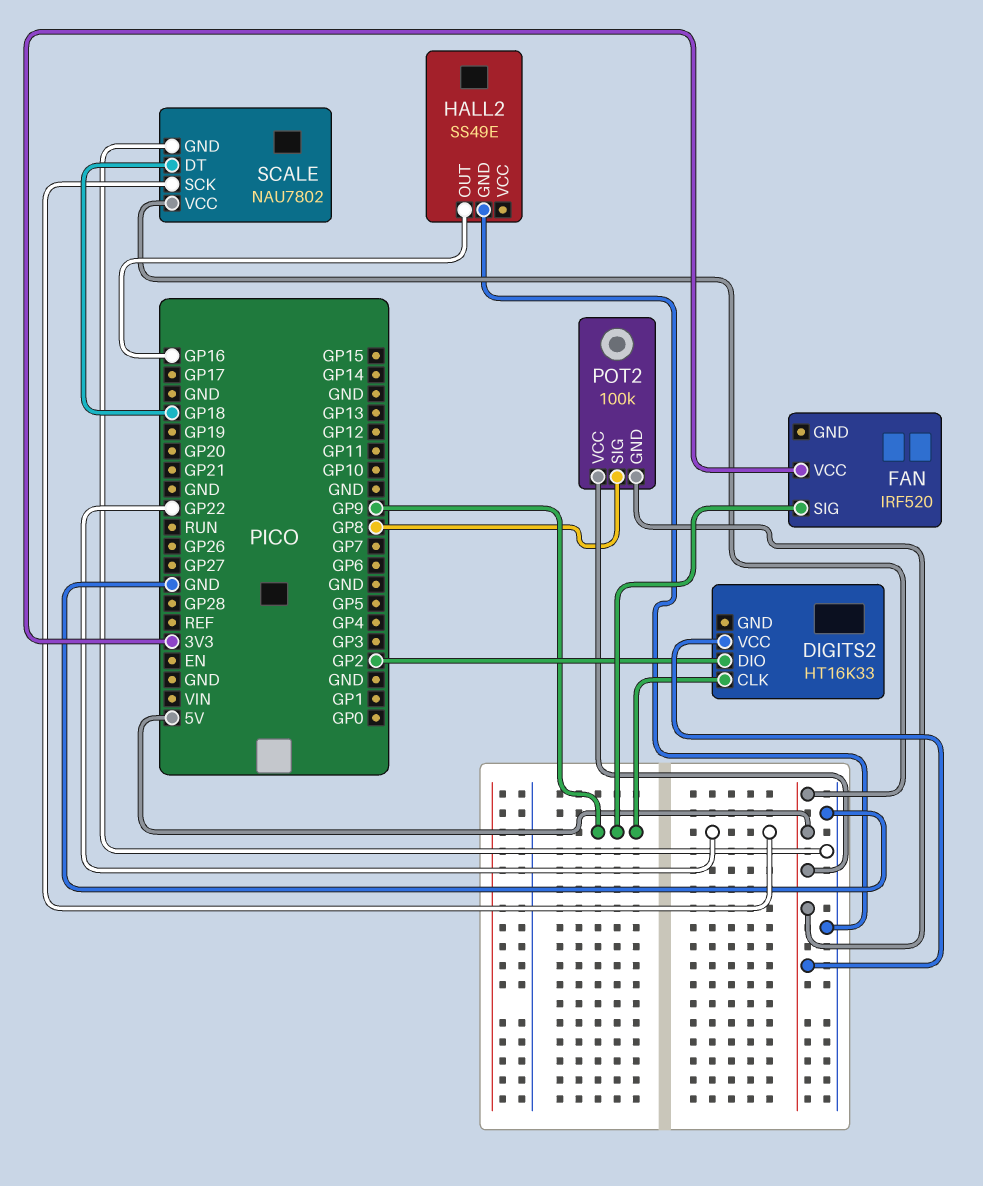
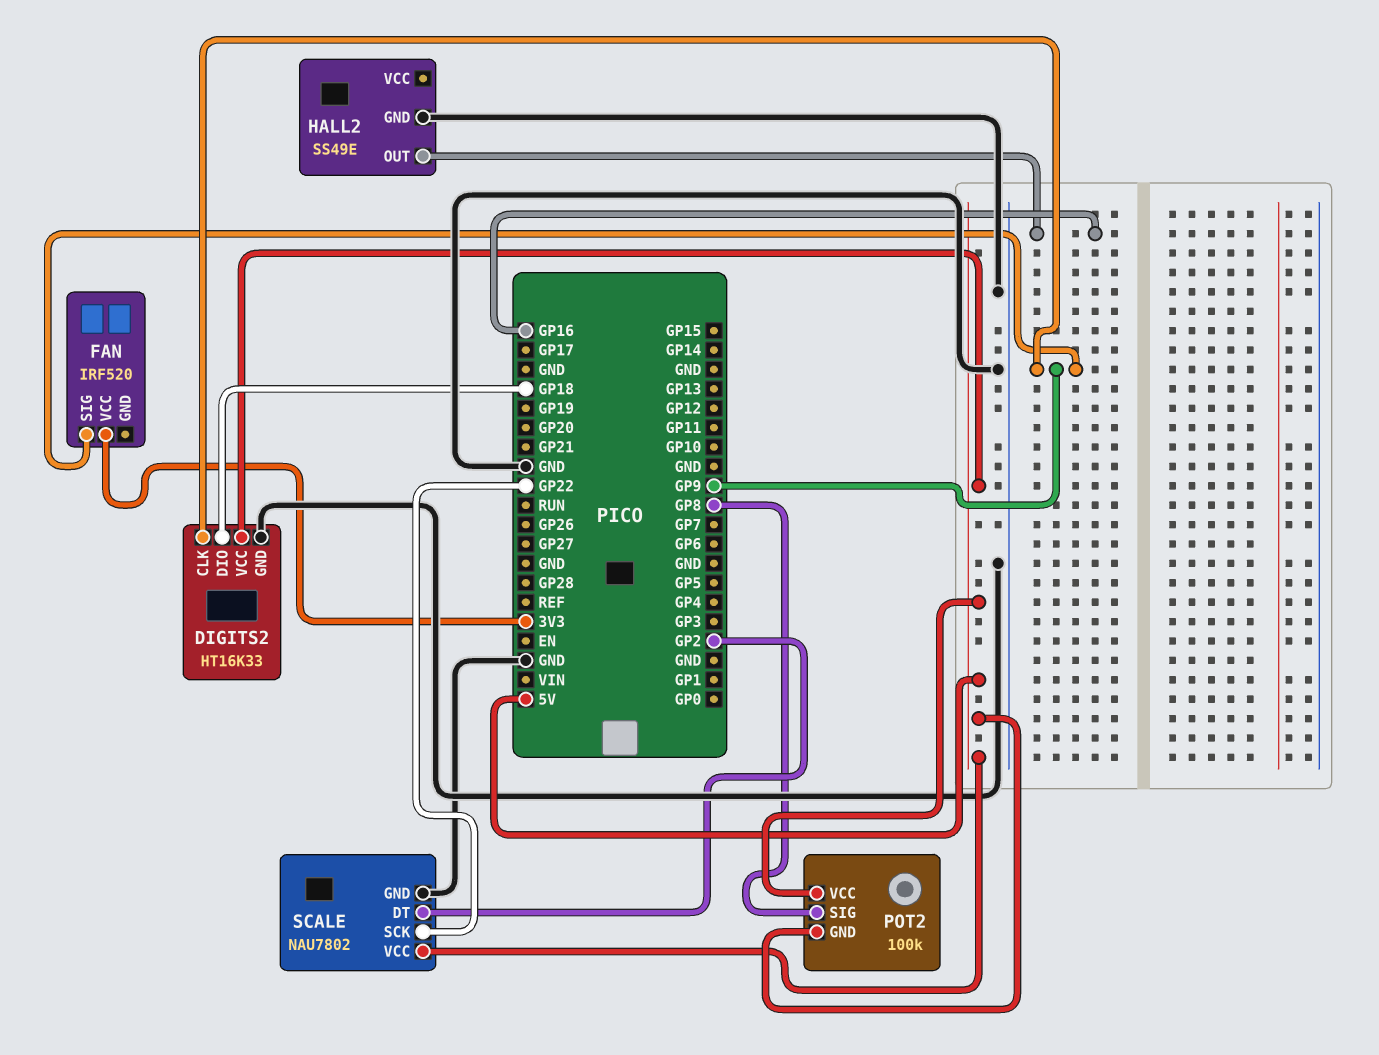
DIGITS2 pin DIO: GP2 -> GP18
DIGITS2 pin GND: none -> GND
SCALE pin DT: GP18 -> GP2

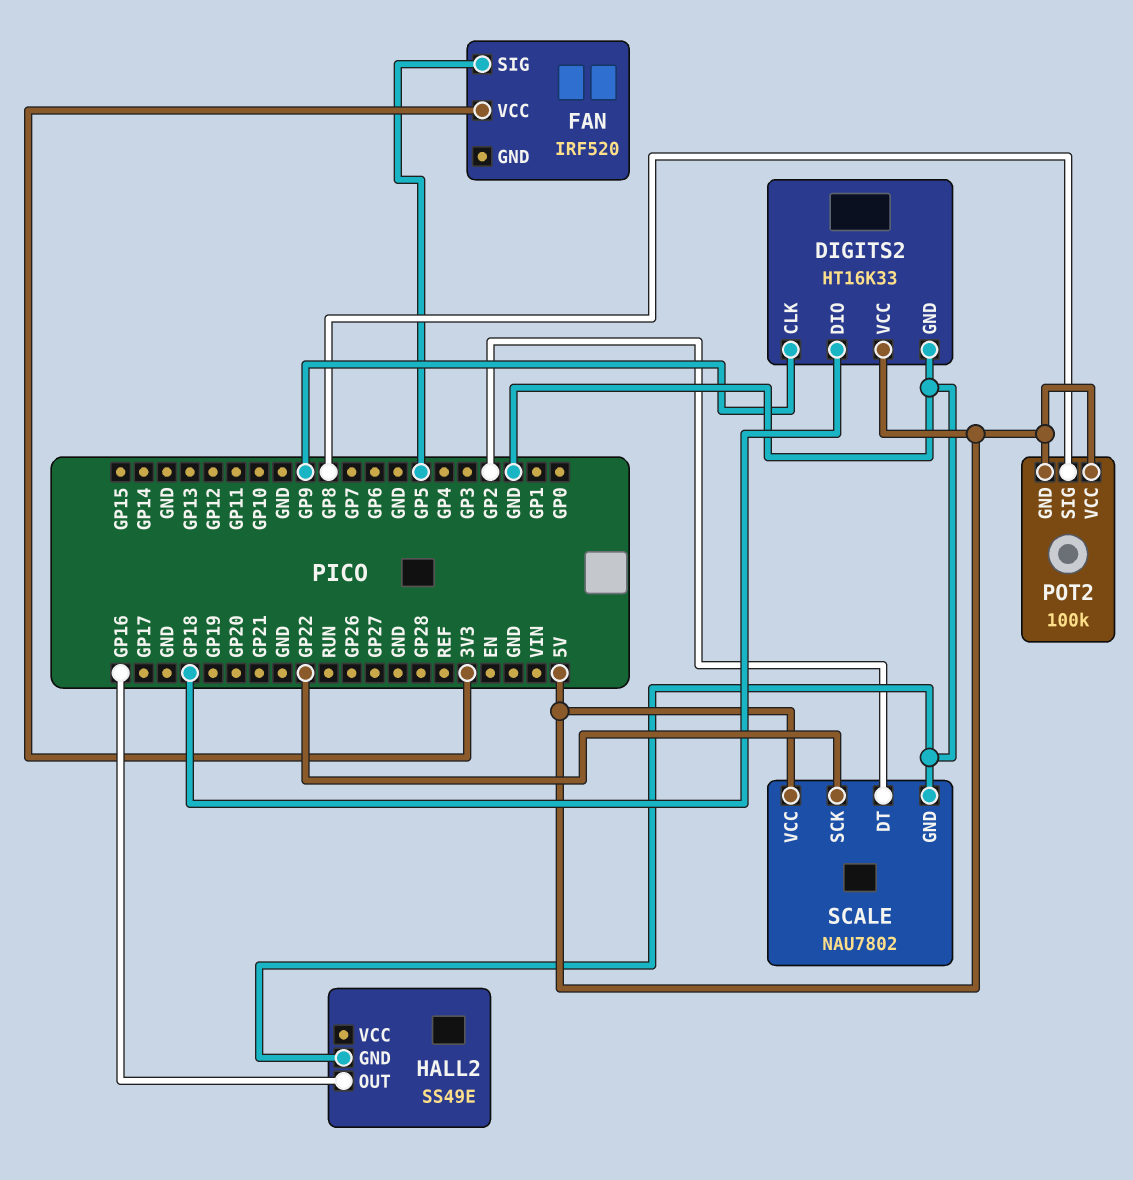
FAN pin SIG: GP9 -> GP5

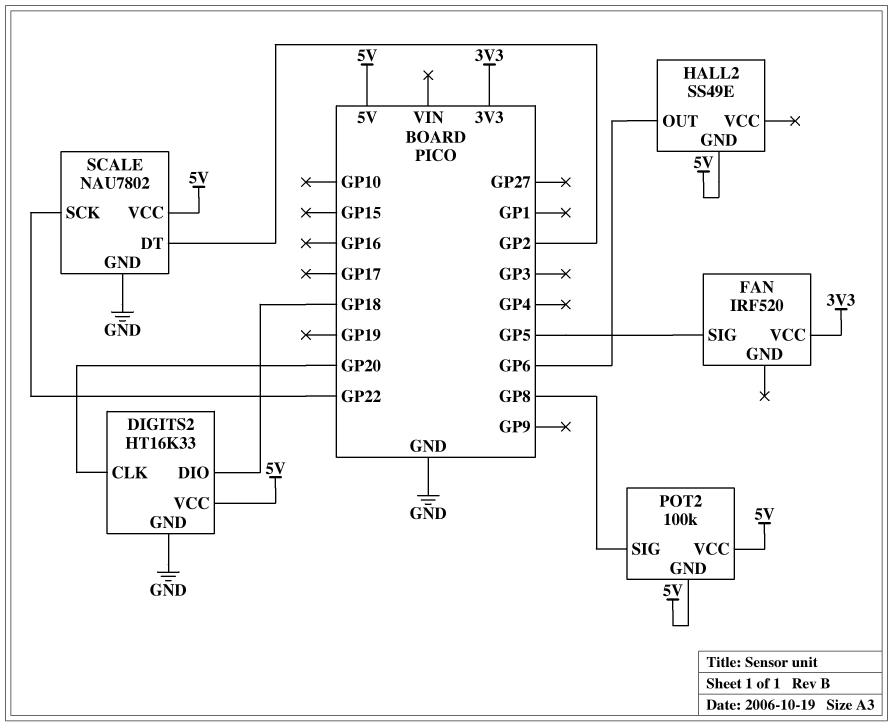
DIGITS2 pin CLK: GP9 -> GP20
HALL2 pin GND: GND -> 5V
HALL2 pin OUT: GP16 -> GP6

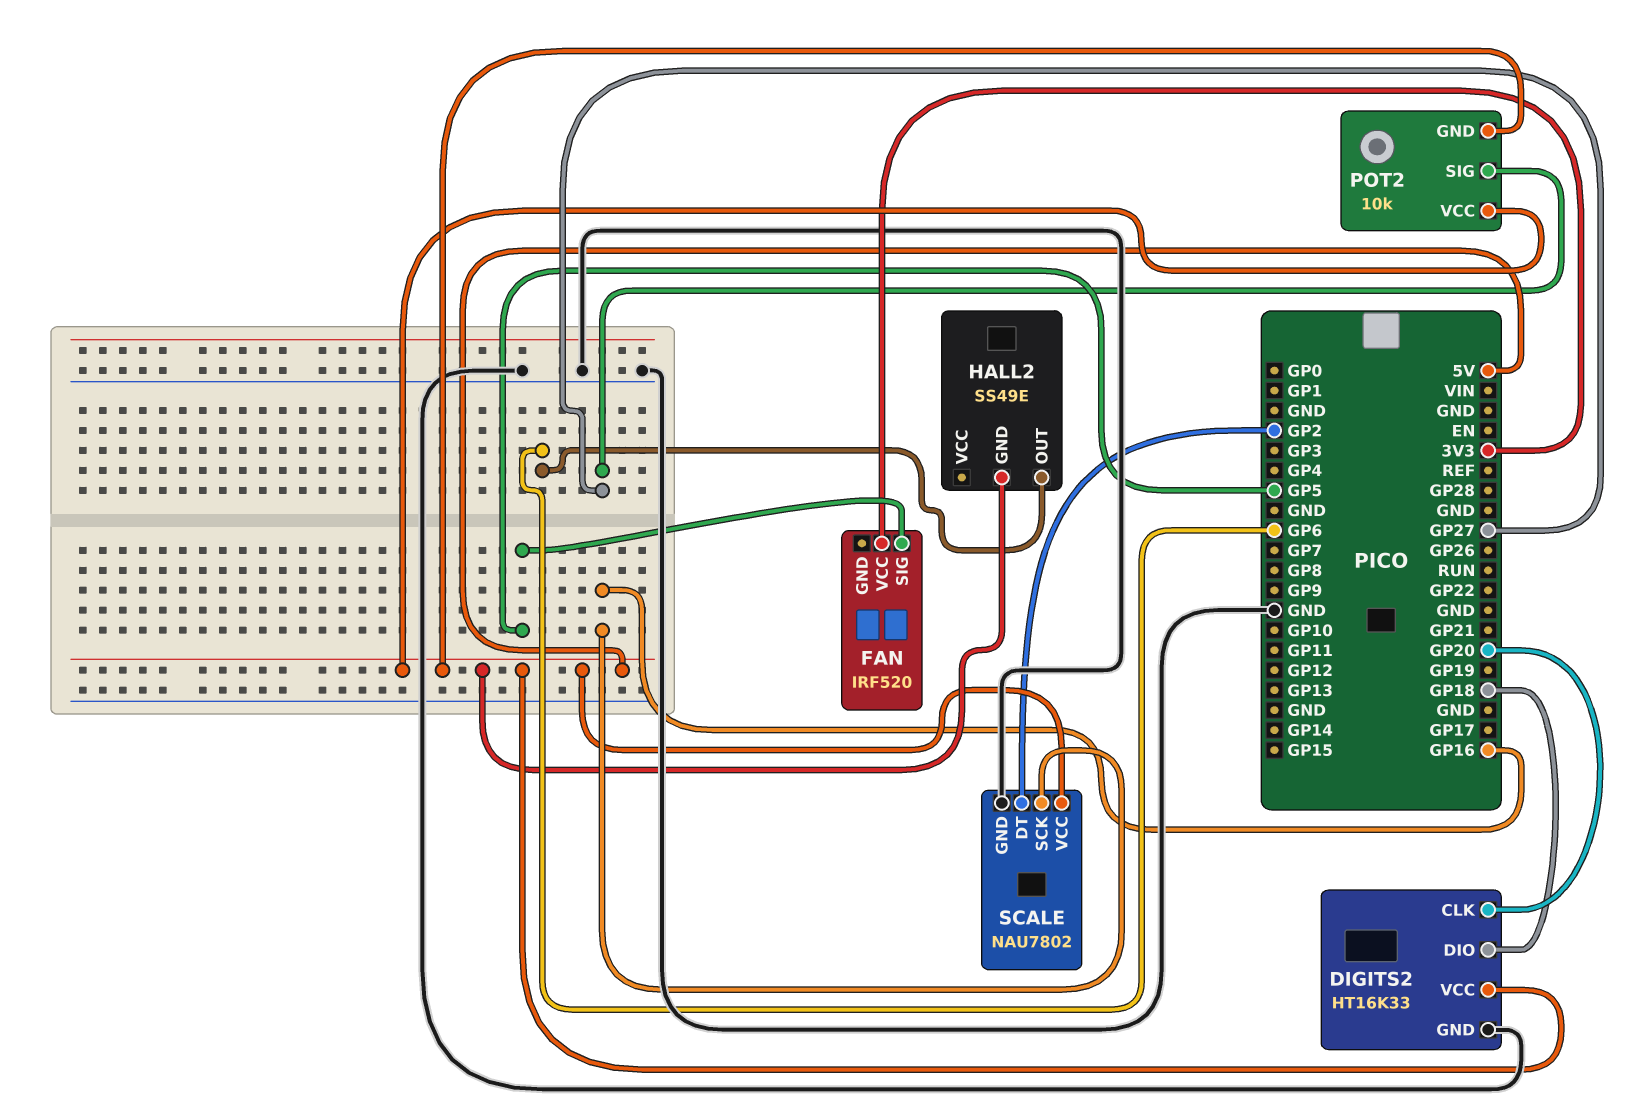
POT2: 100k -> 10k
POT2 pin SIG: GP8 -> GP27
SCALE pin SCK: GP22 -> GP16

